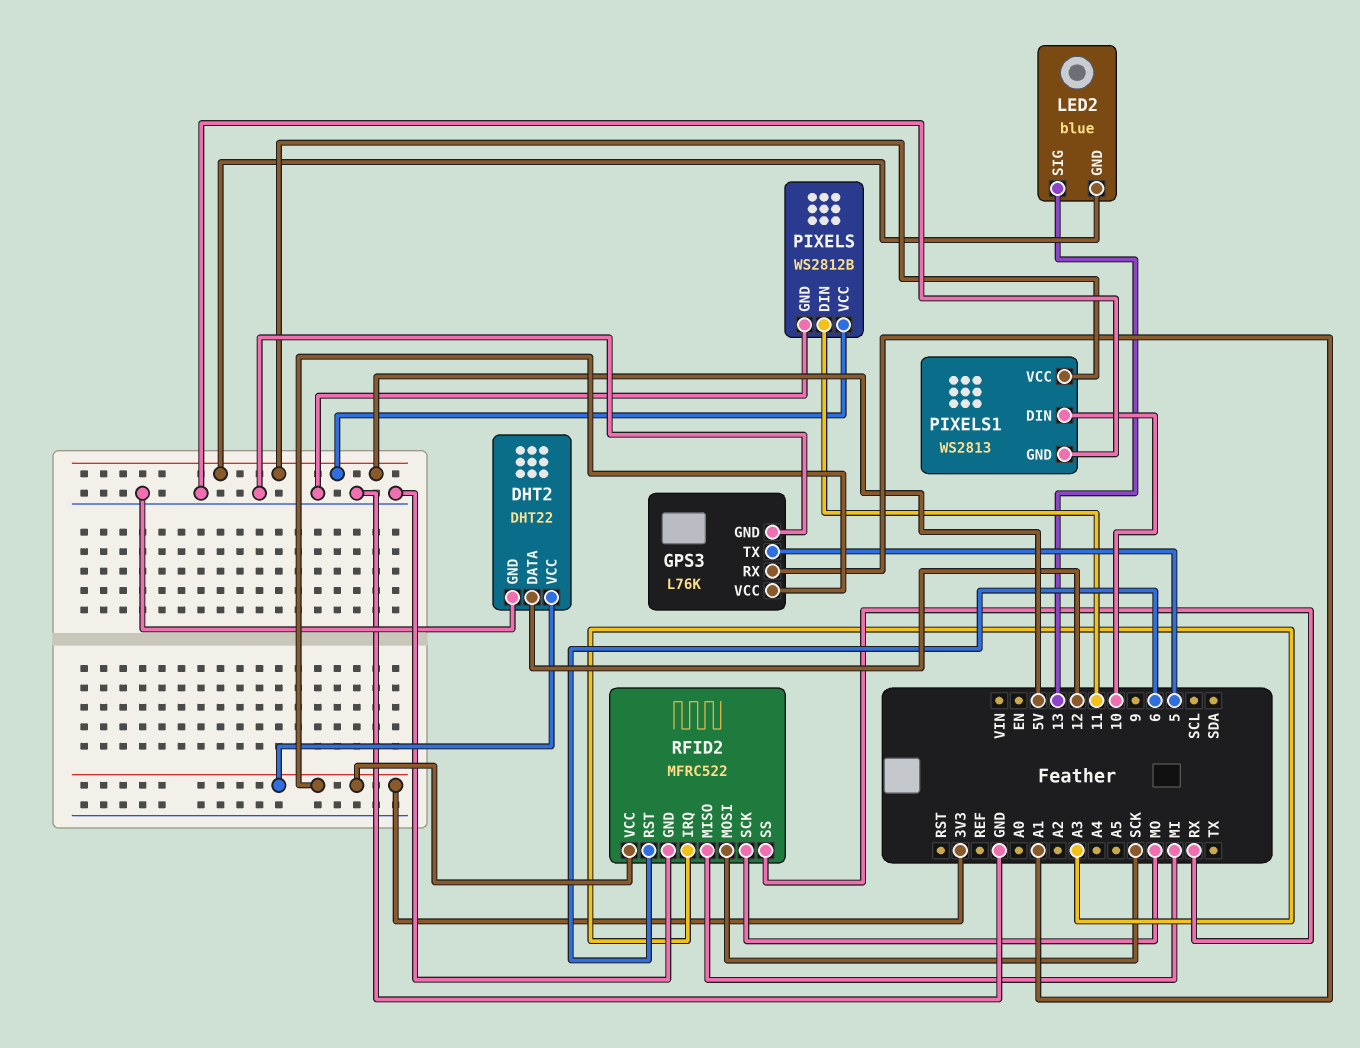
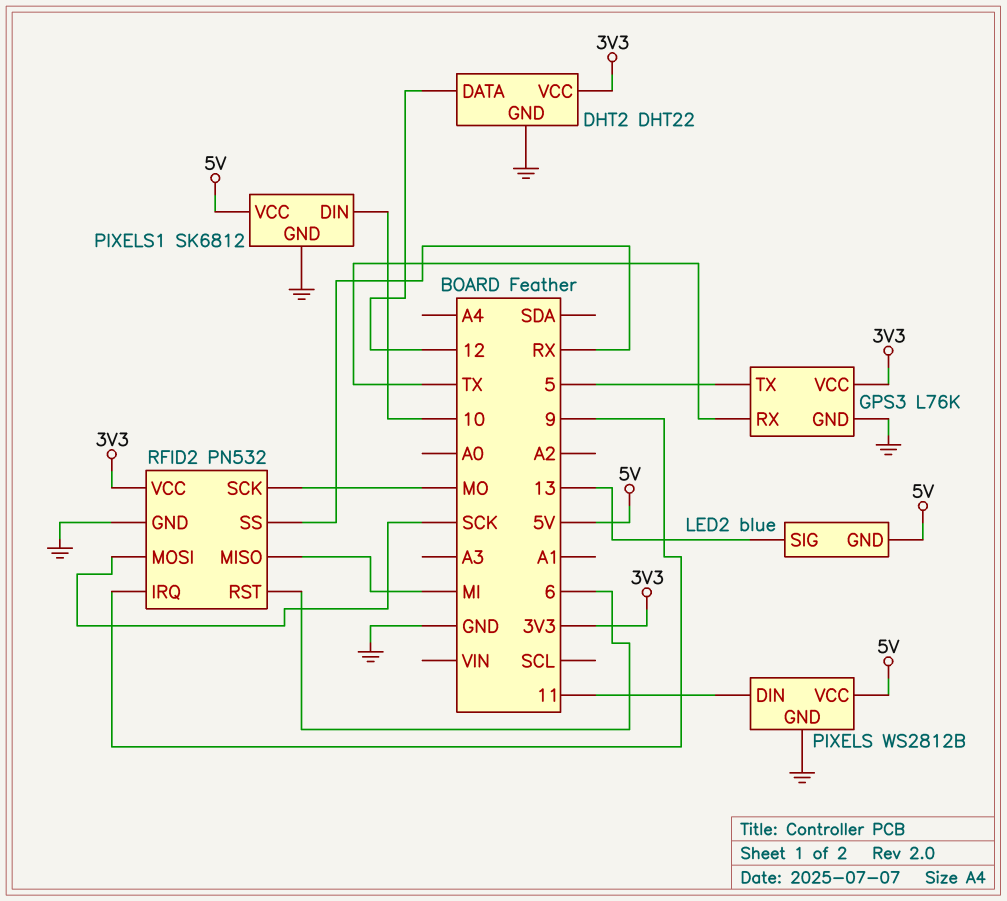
GPS3 pin RX: A1 -> TX
PIXELS1: WS2813 -> SK6812
RFID2: MFRC522 -> PN532
RFID2 pin IRQ: A3 -> 9

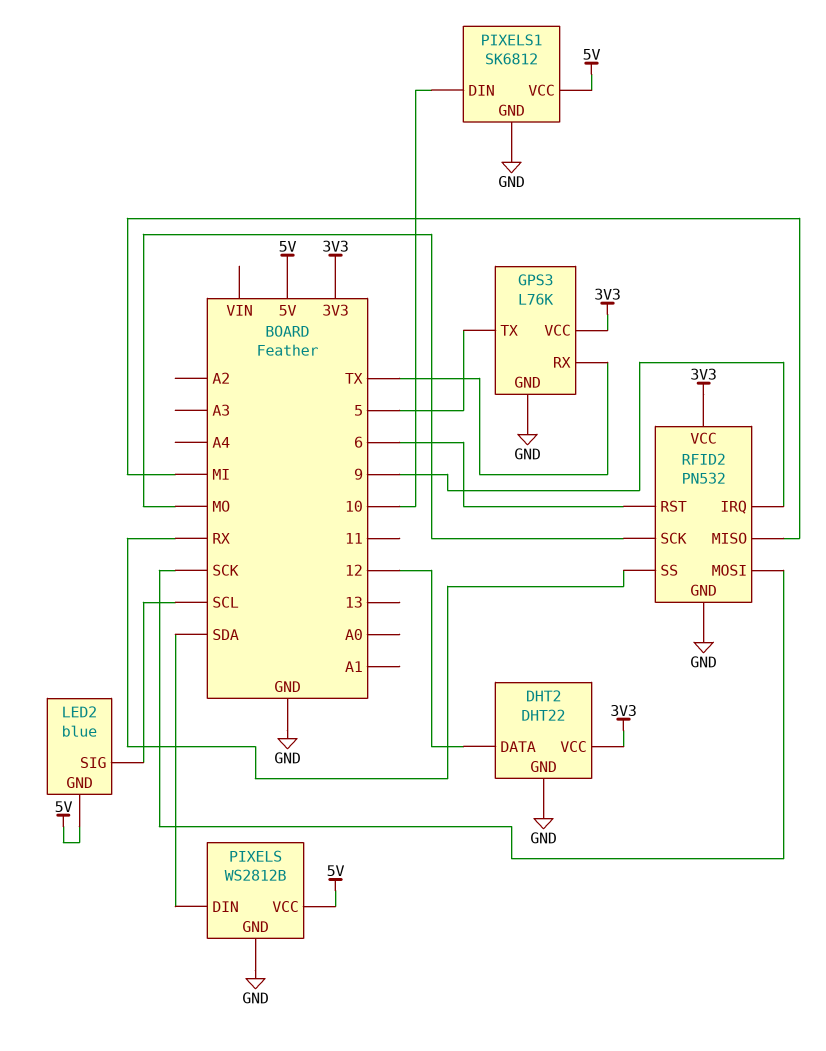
LED2 pin SIG: 13 -> SCL
PIXELS pin DIN: 11 -> SDA

